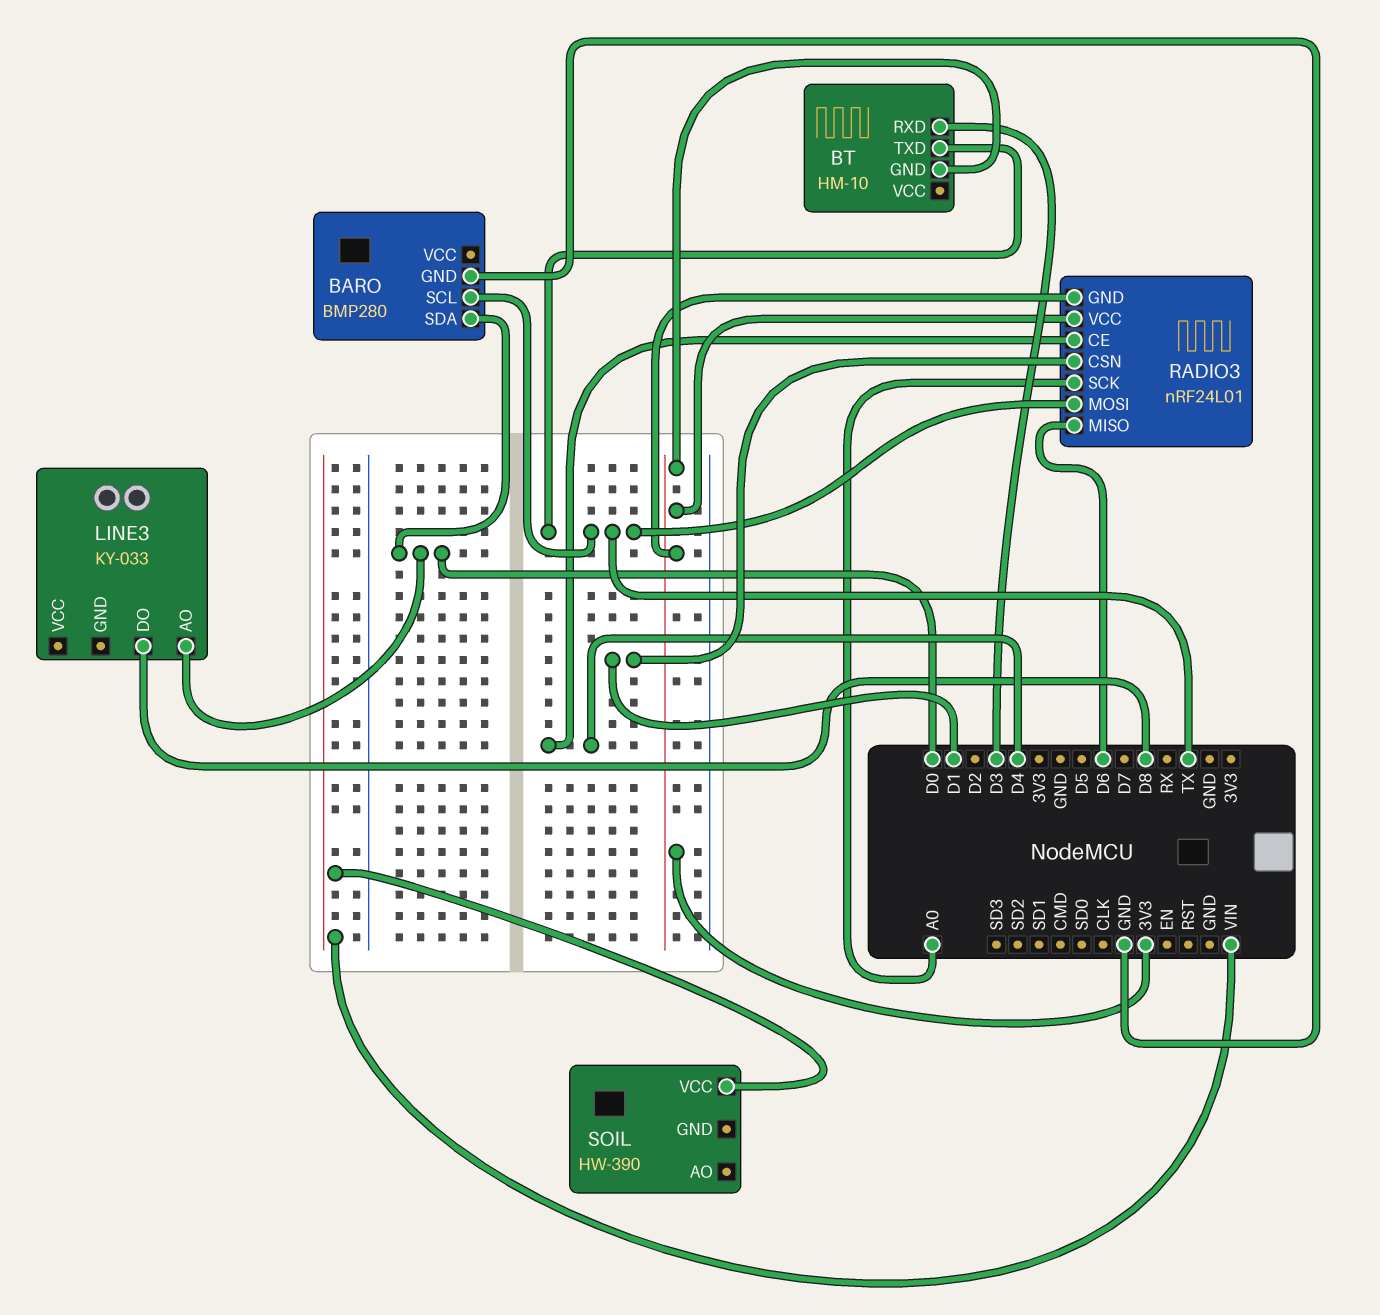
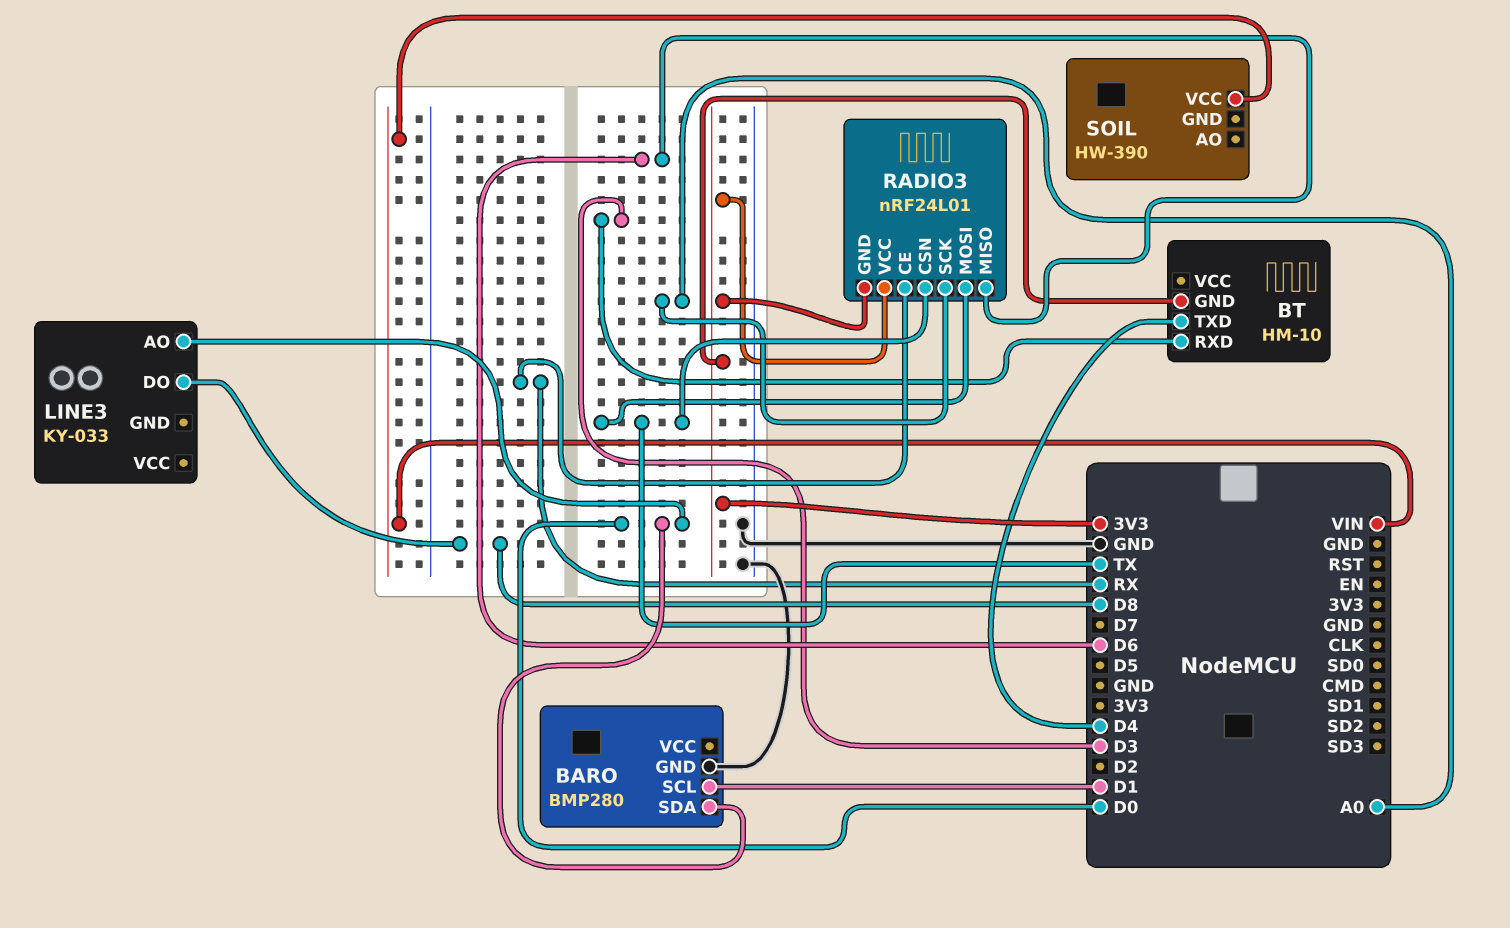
BARO pin SCL: TX -> D1
BT pin TXD: TX -> D4
RADIO3 pin CE: D4 -> RX
RADIO3 pin CSN: D1 -> TX

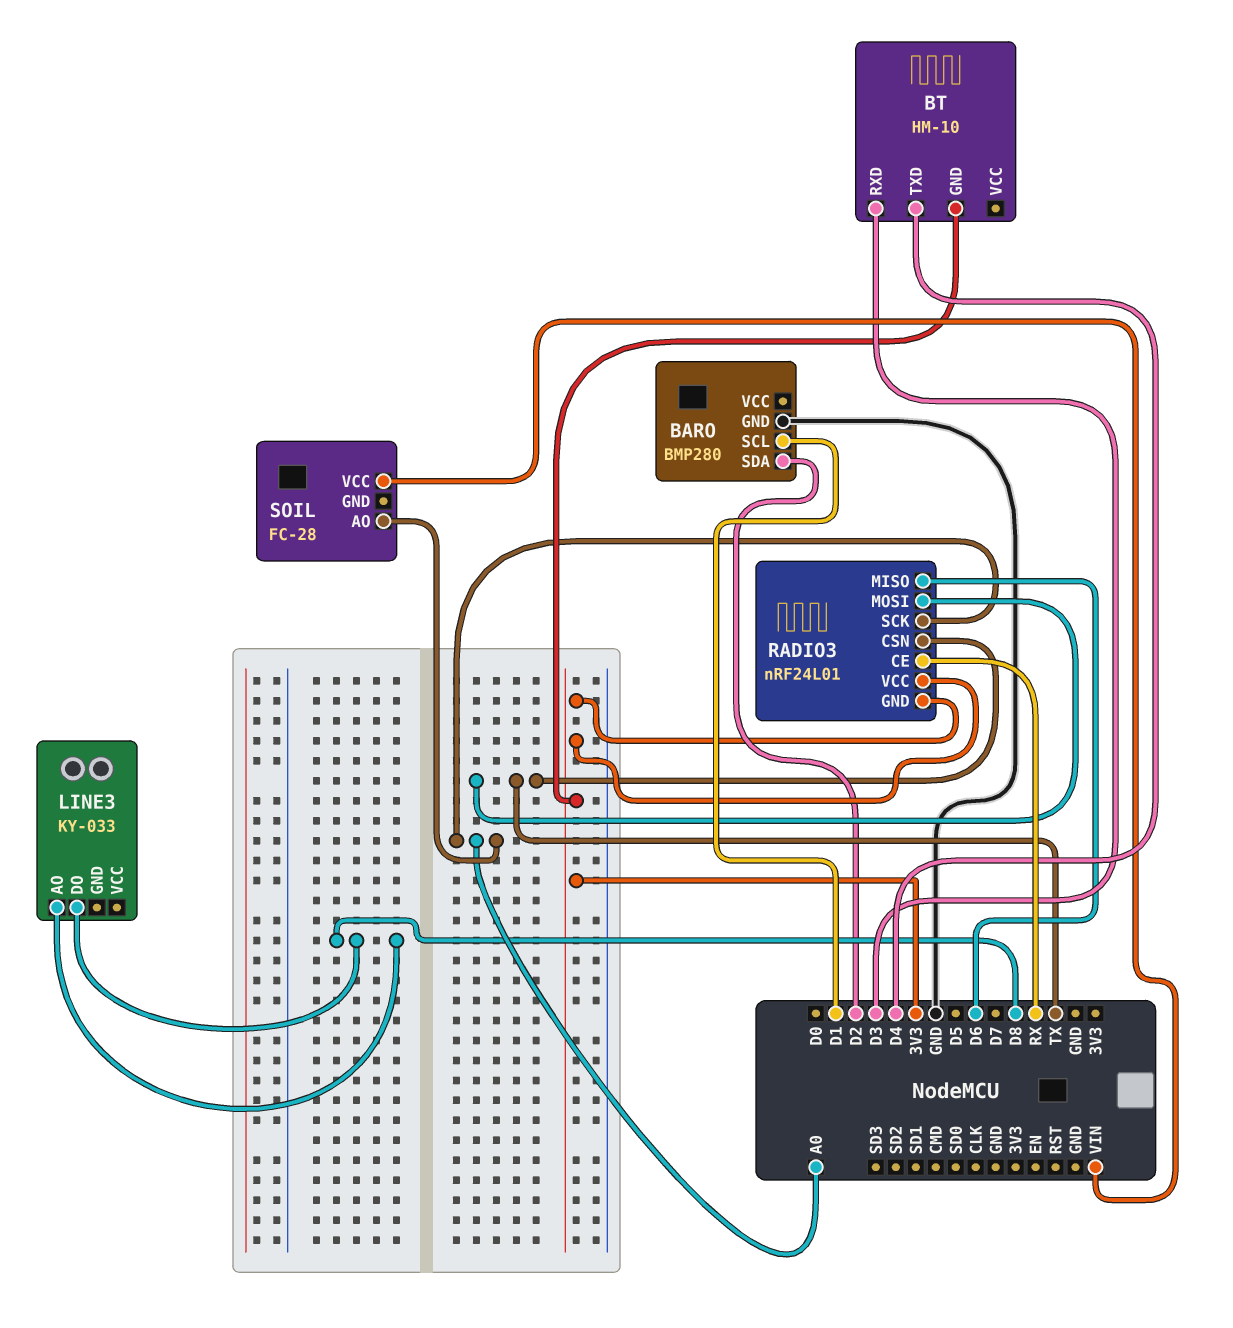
BARO pin SDA: D0 -> D2
LINE3 pin AO: D0 -> D8
SOIL: HW-390 -> FC-28
SOIL pin AO: none -> A0

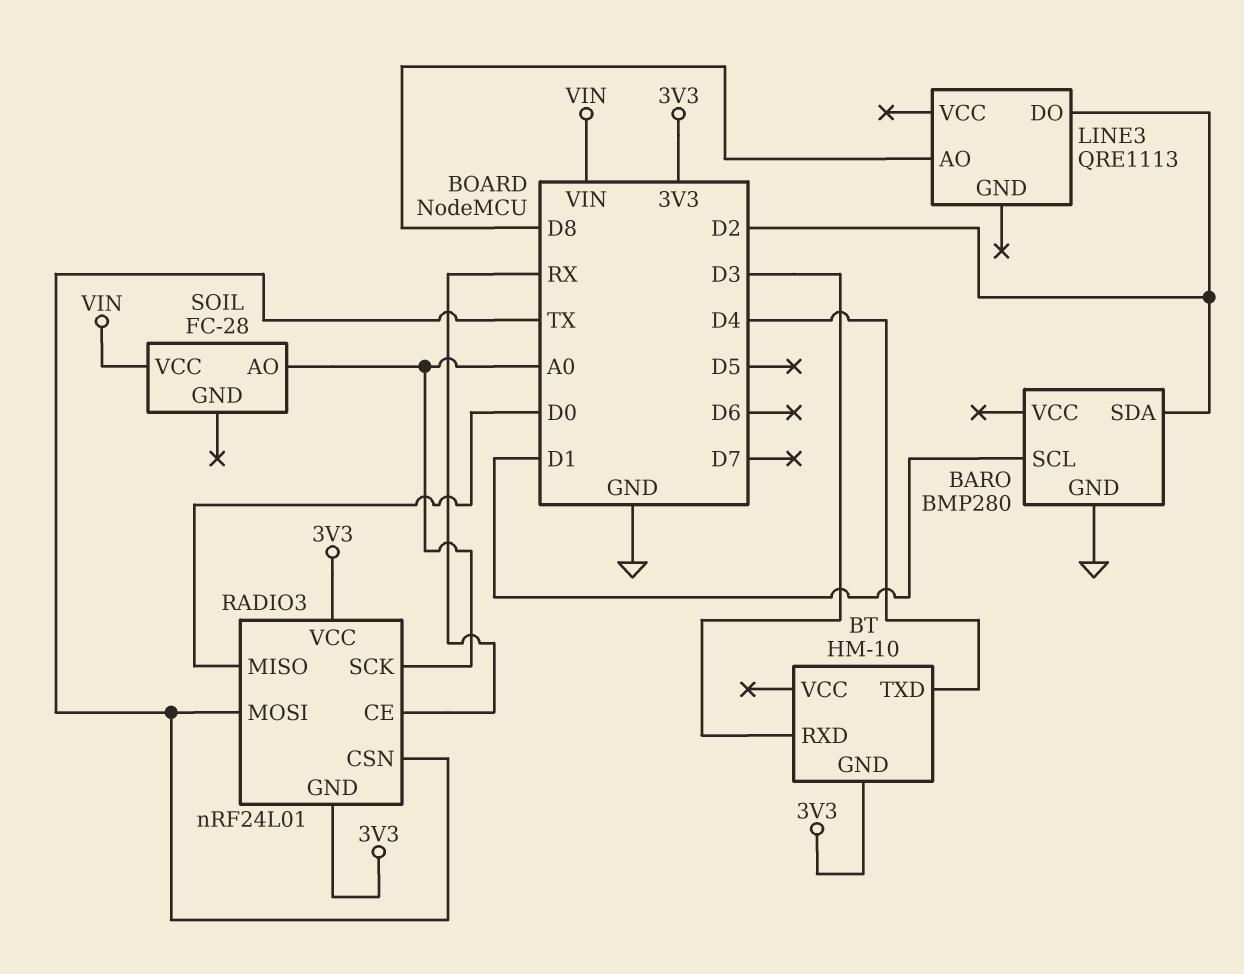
LINE3: KY-033 -> QRE1113
LINE3 pin DO: D8 -> D2
RADIO3 pin MISO: D6 -> D0

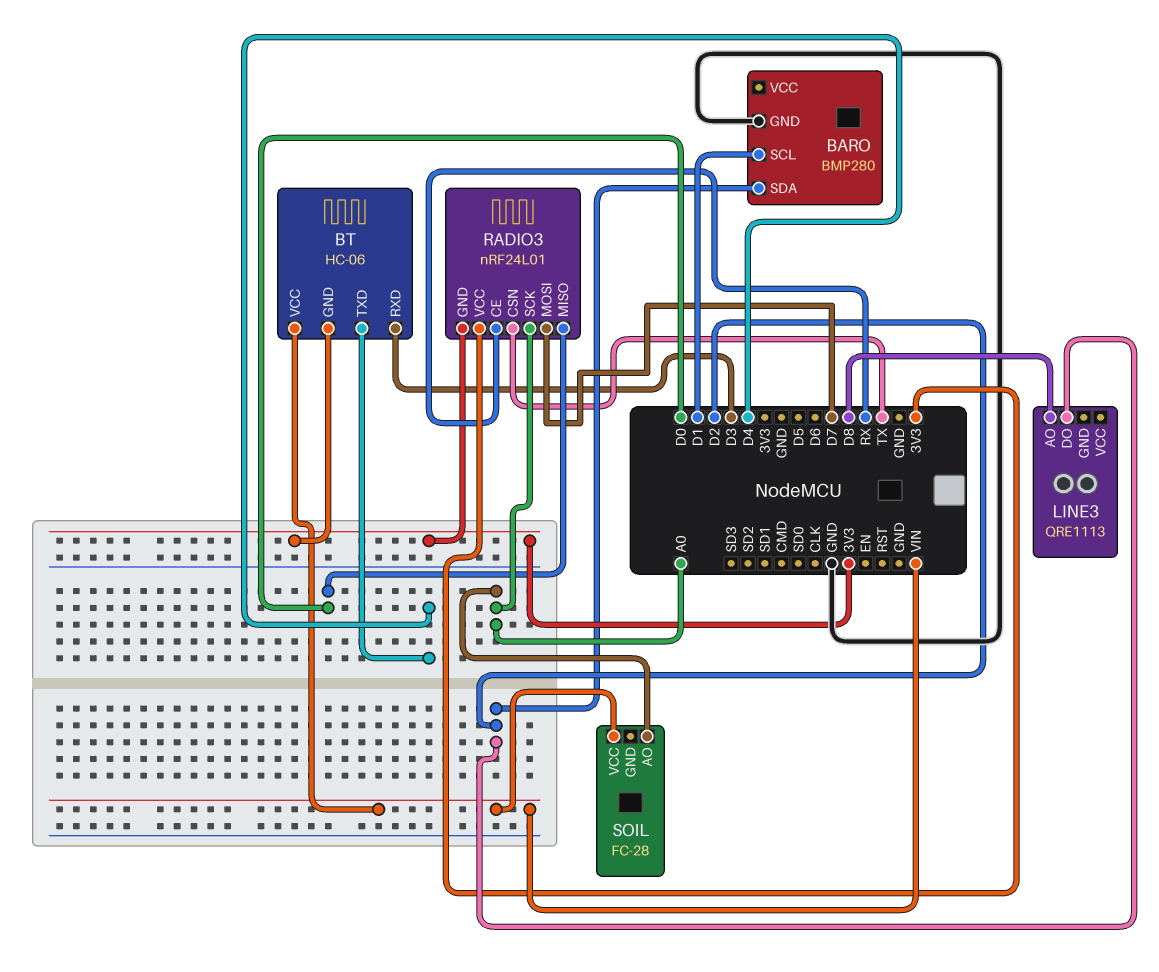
BT: HM-10 -> HC-06
BT pin VCC: none -> VIN
RADIO3 pin MOSI: TX -> D7

